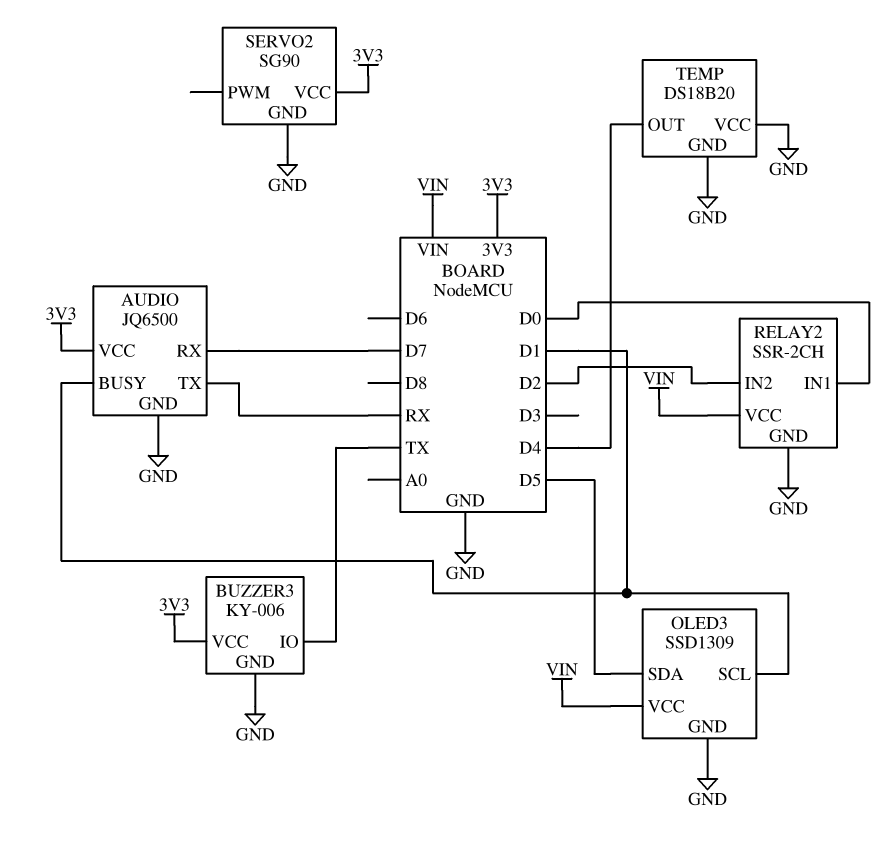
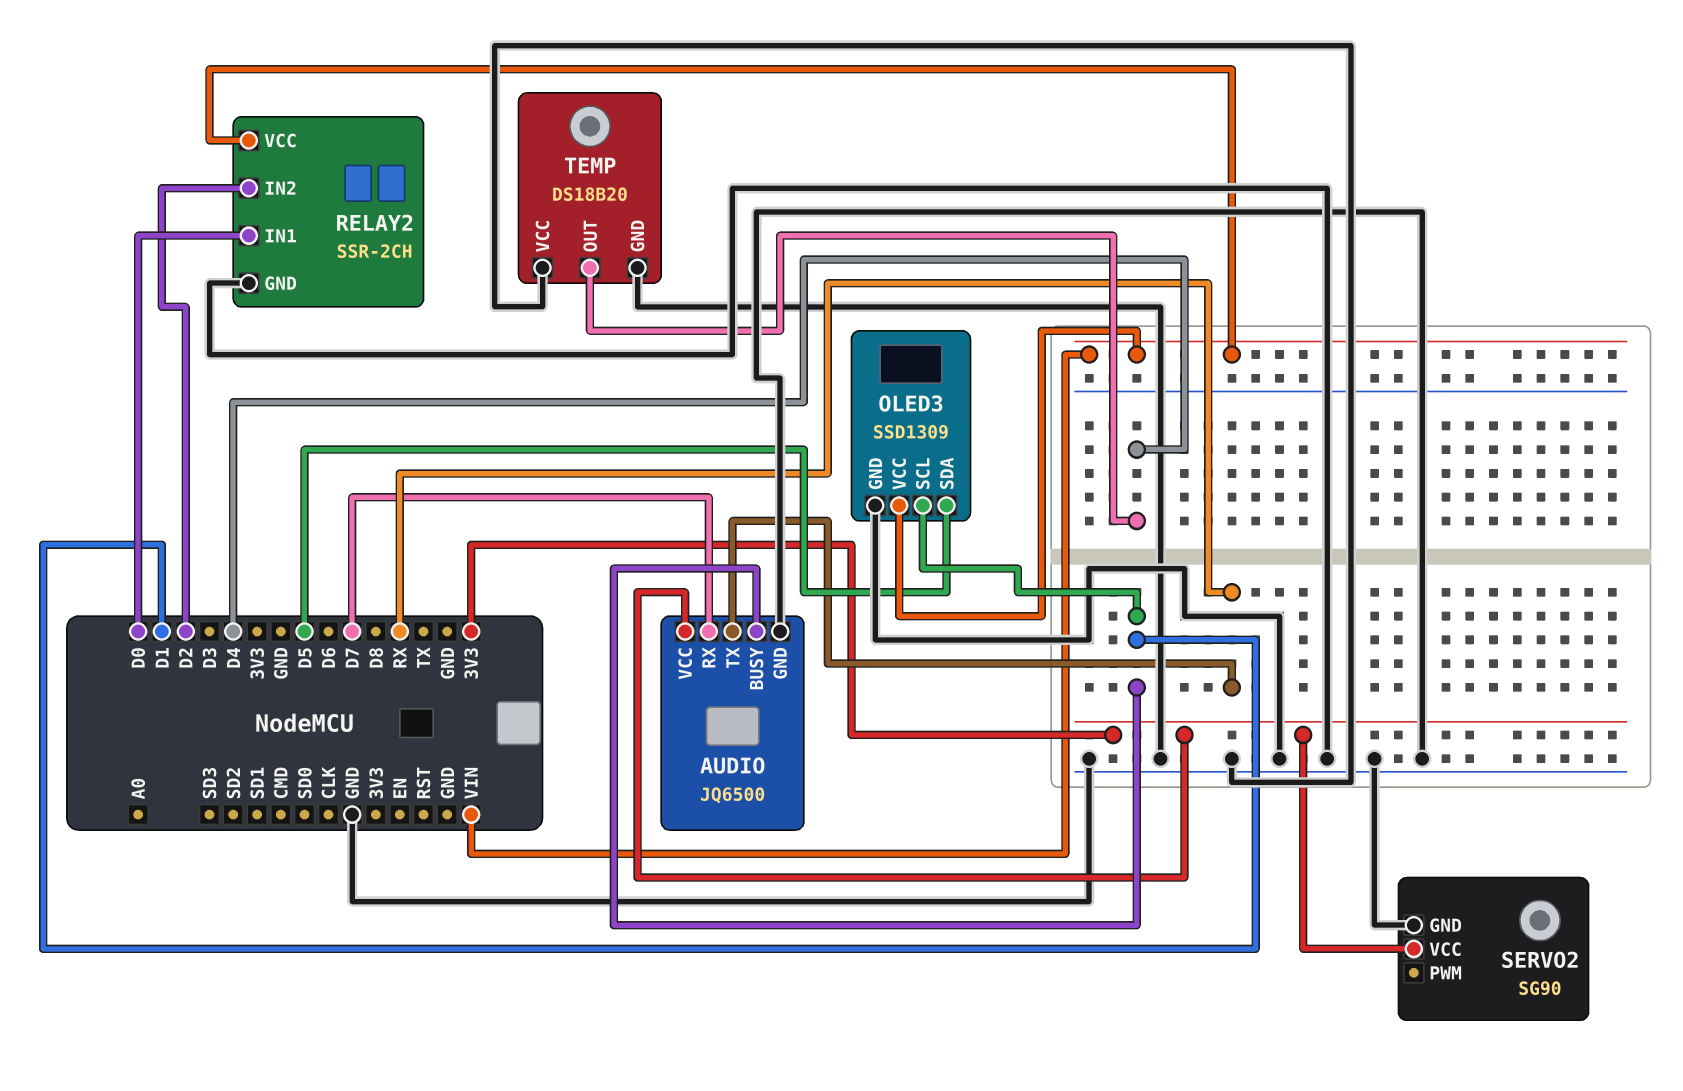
BUZZER3: KY-006 -> none
BUZZER3 pin GND: GND -> none
BUZZER3 pin IO: TX -> none
BUZZER3 pin VCC: 3V3 -> none

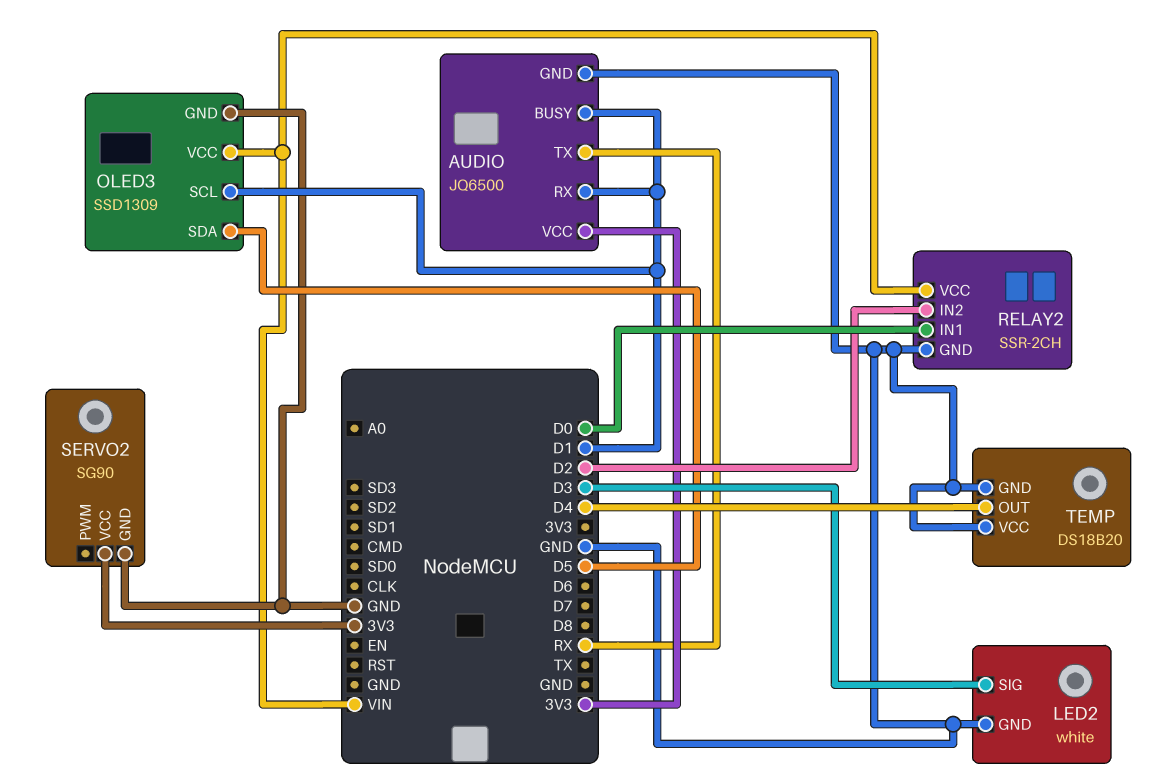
AUDIO pin RX: D7 -> D1
LED2: none -> white
LED2 pin GND: none -> GND
LED2 pin SIG: none -> D3

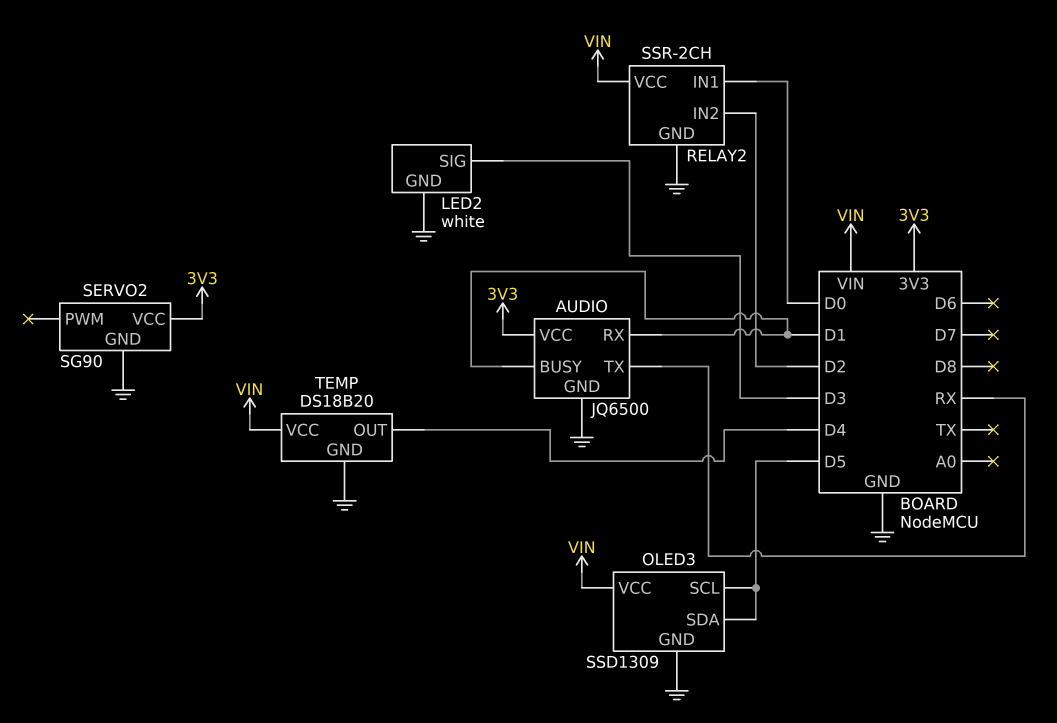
OLED3 pin SCL: D1 -> D5
TEMP pin VCC: GND -> VIN

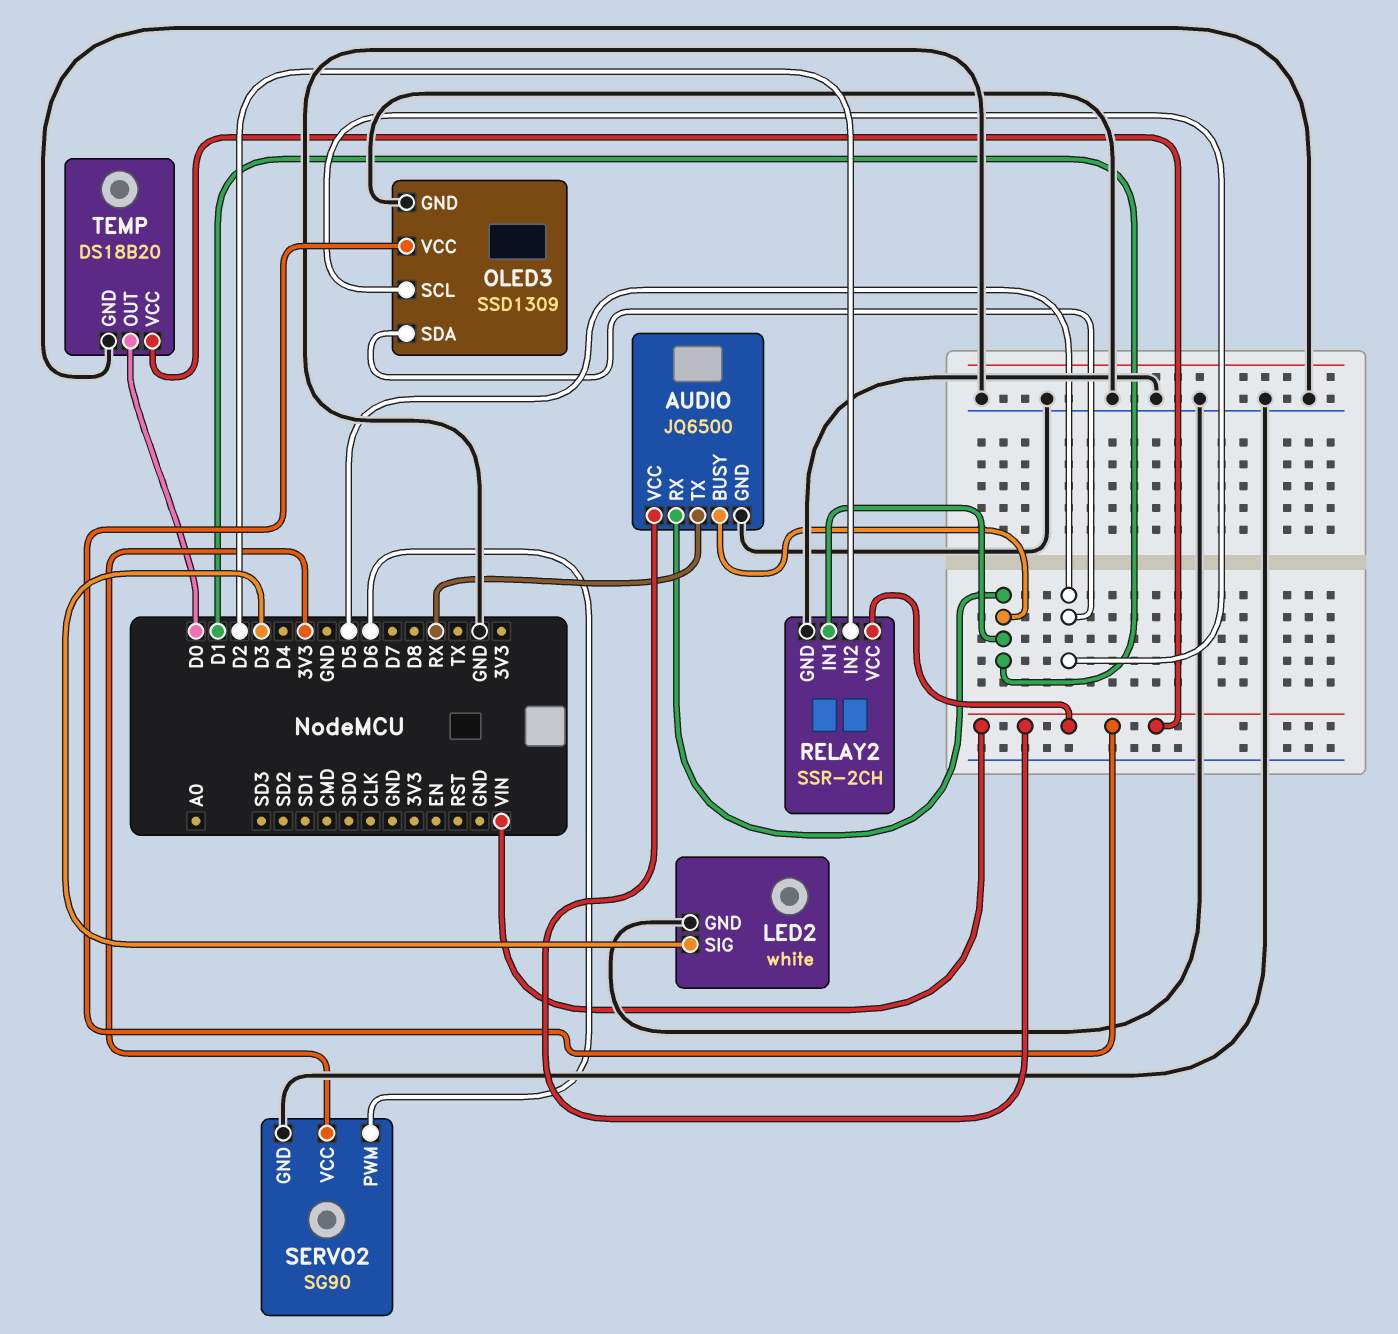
AUDIO pin VCC: 3V3 -> VIN
RELAY2 pin IN1: D0 -> D1
SERVO2 pin PWM: none -> D6
TEMP pin OUT: D4 -> D0

